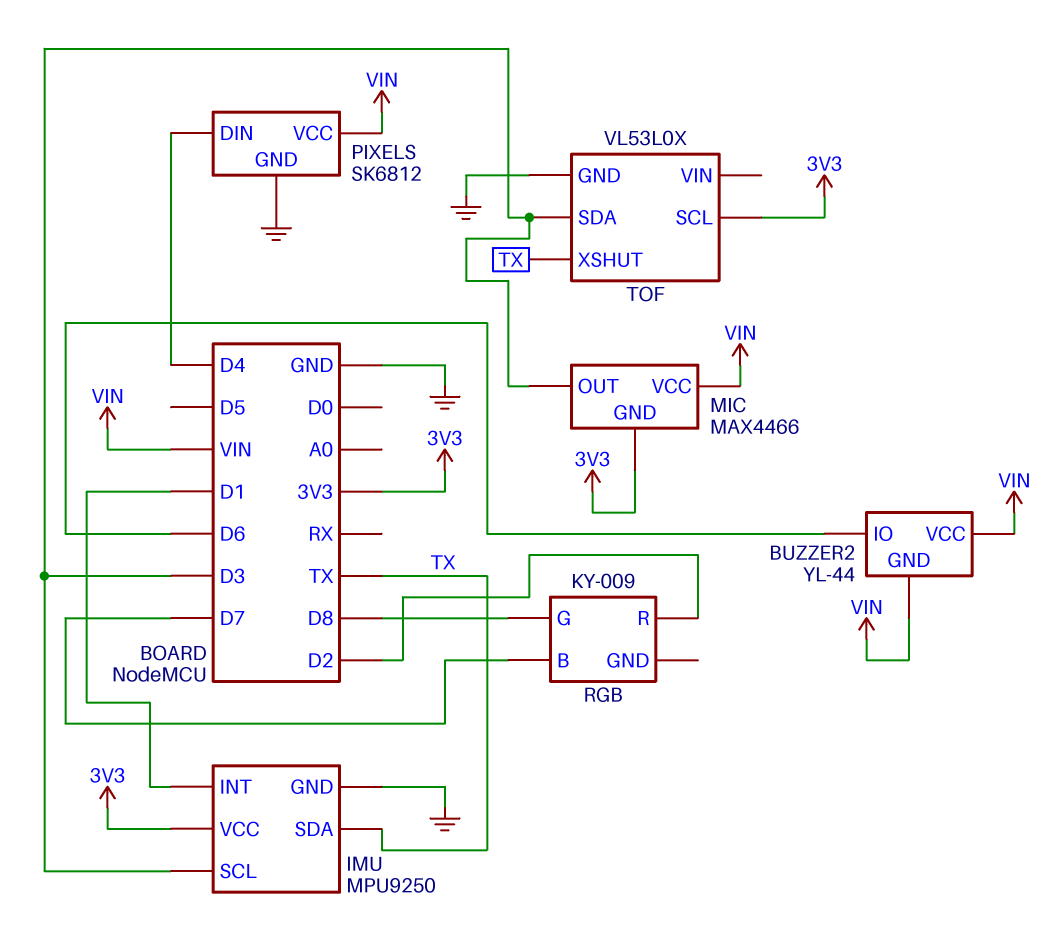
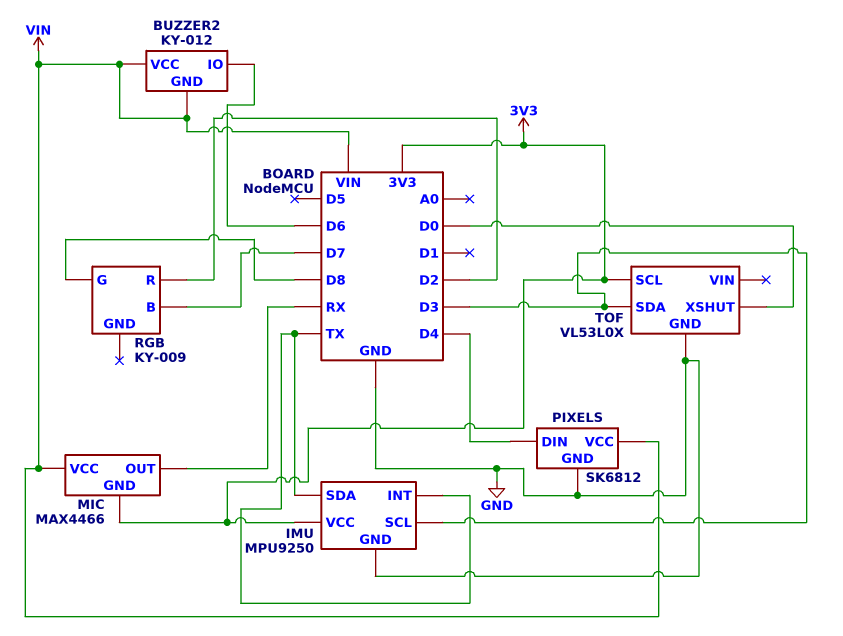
BUZZER2: YL-44 -> KY-012
IMU pin INT: D1 -> TX
MIC pin OUT: D3 -> RX
TOF pin XSHUT: TX -> D0

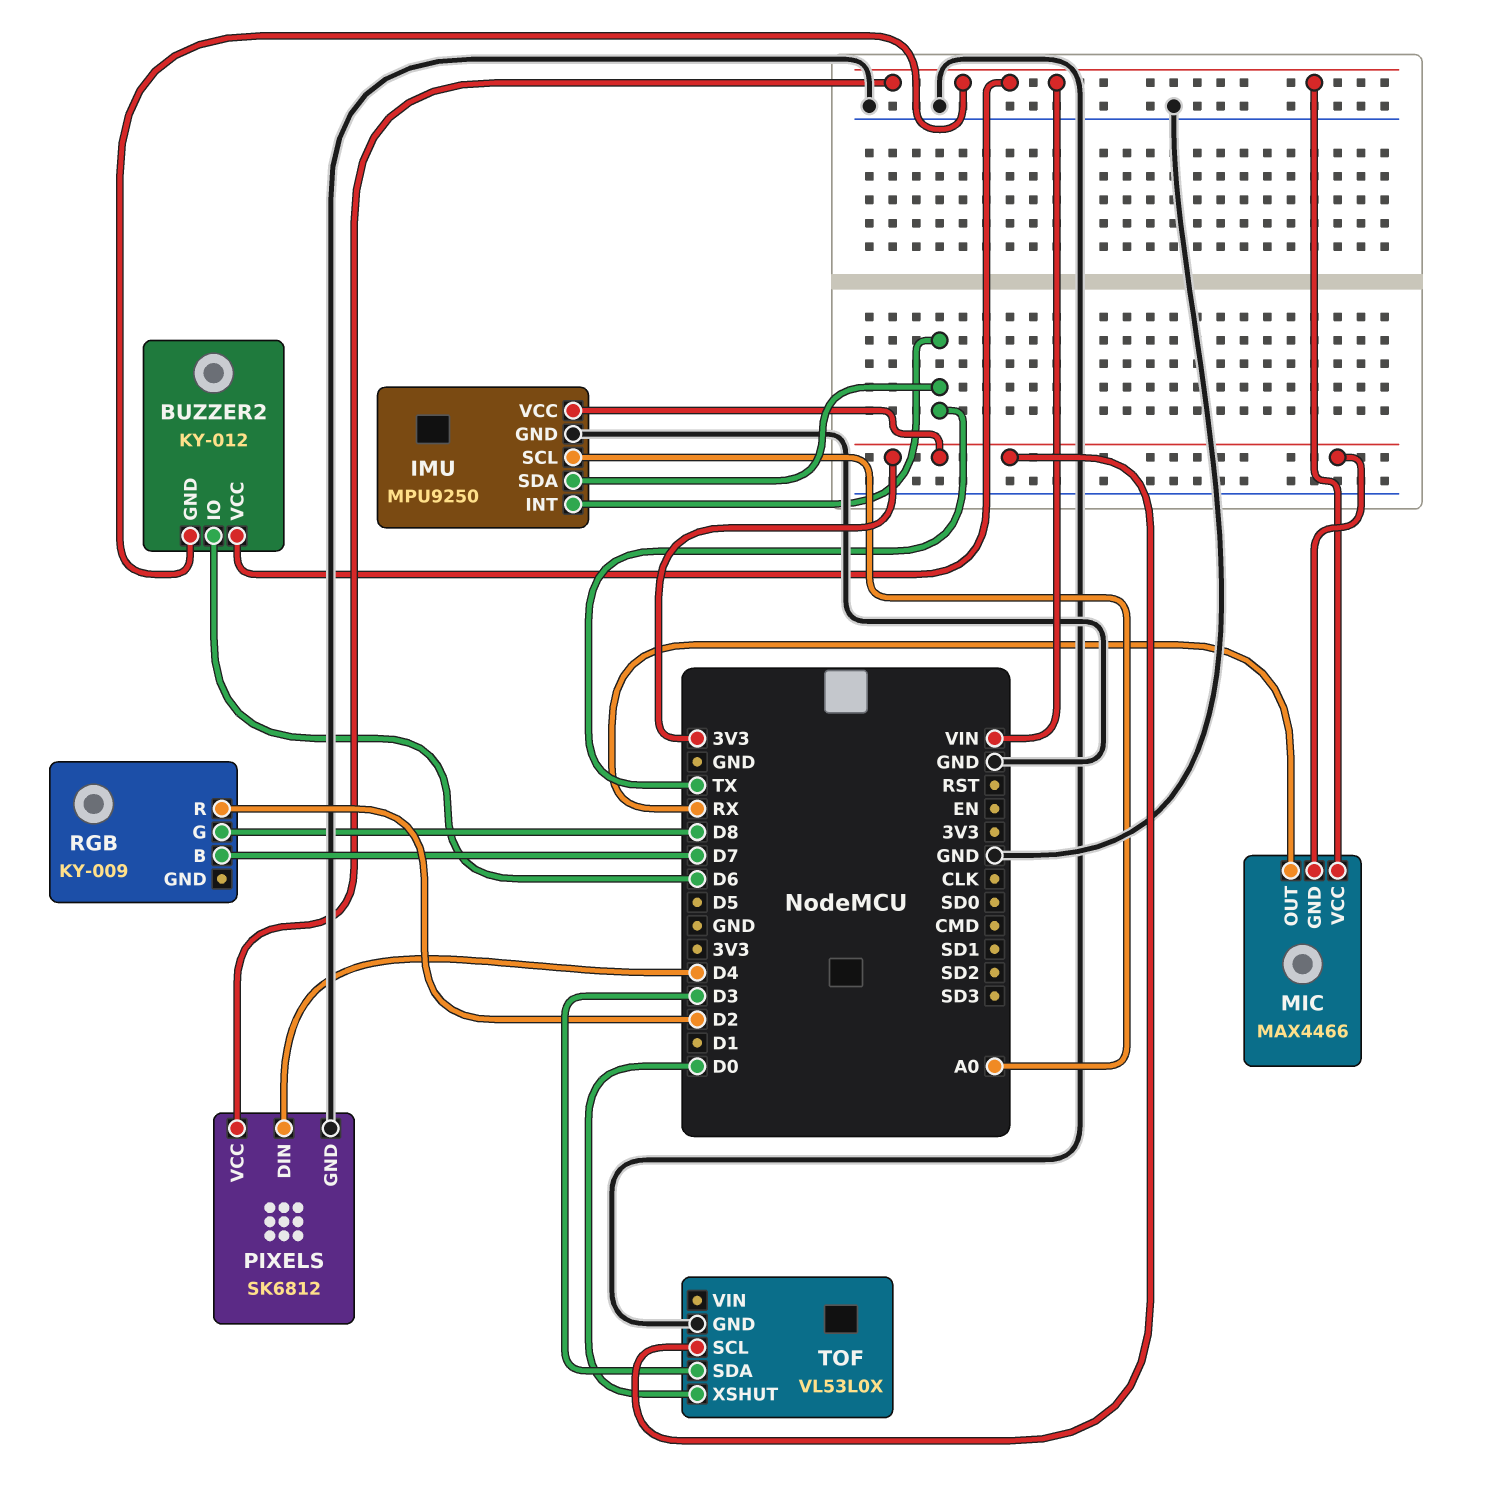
IMU pin SCL: D3 -> A0

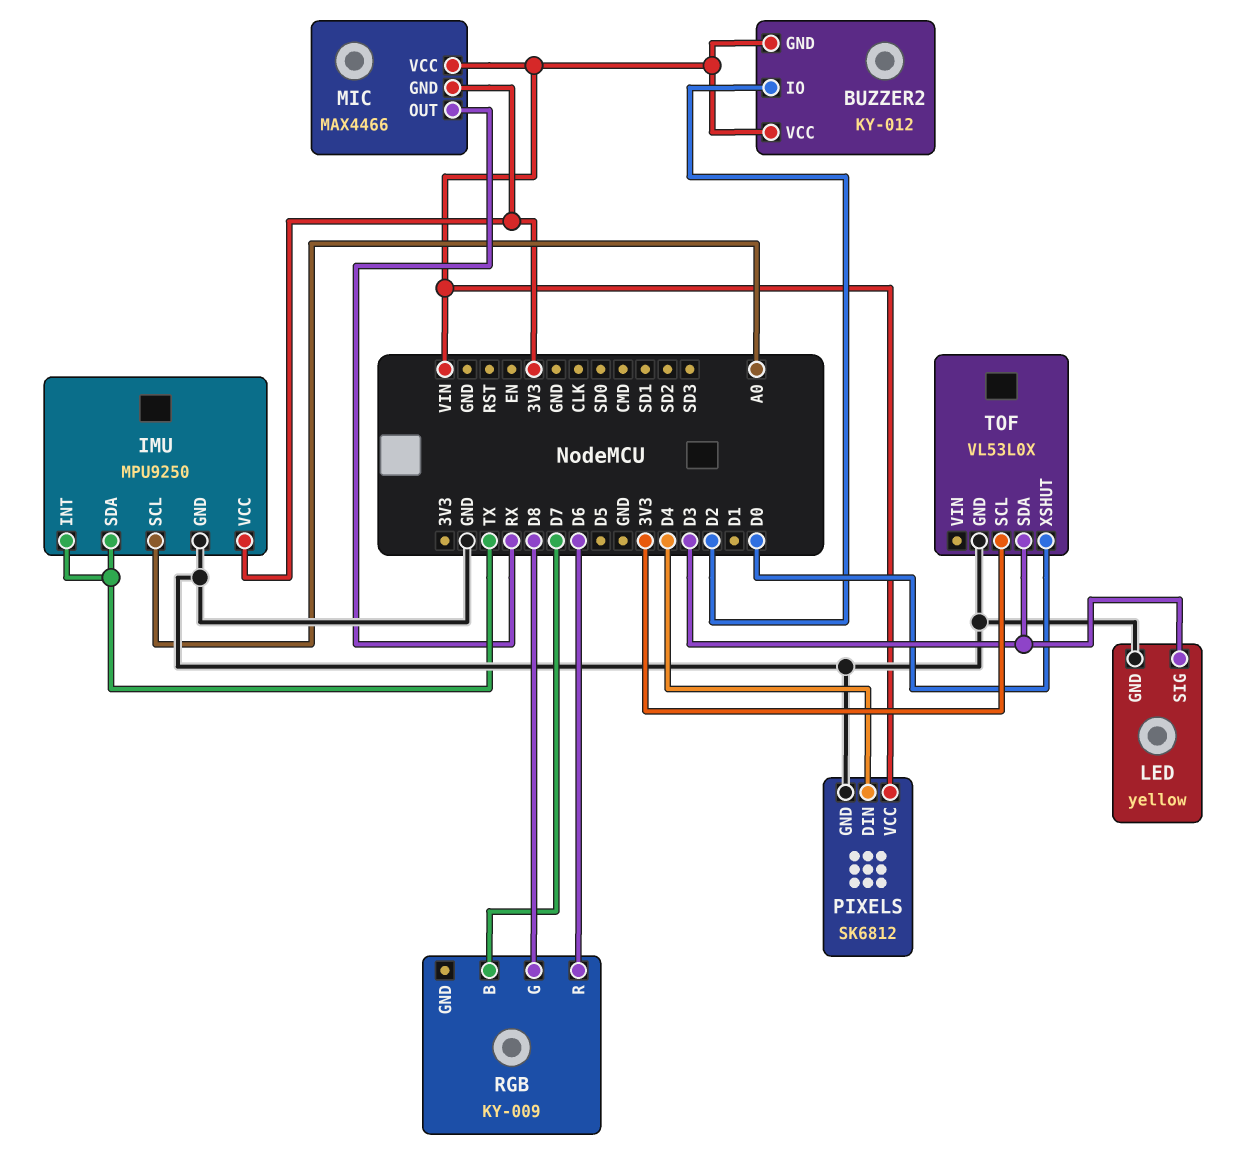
BUZZER2 pin IO: D6 -> D2
LED: none -> yellow
LED pin GND: none -> GND
LED pin SIG: none -> D3
RGB pin R: D2 -> D6

